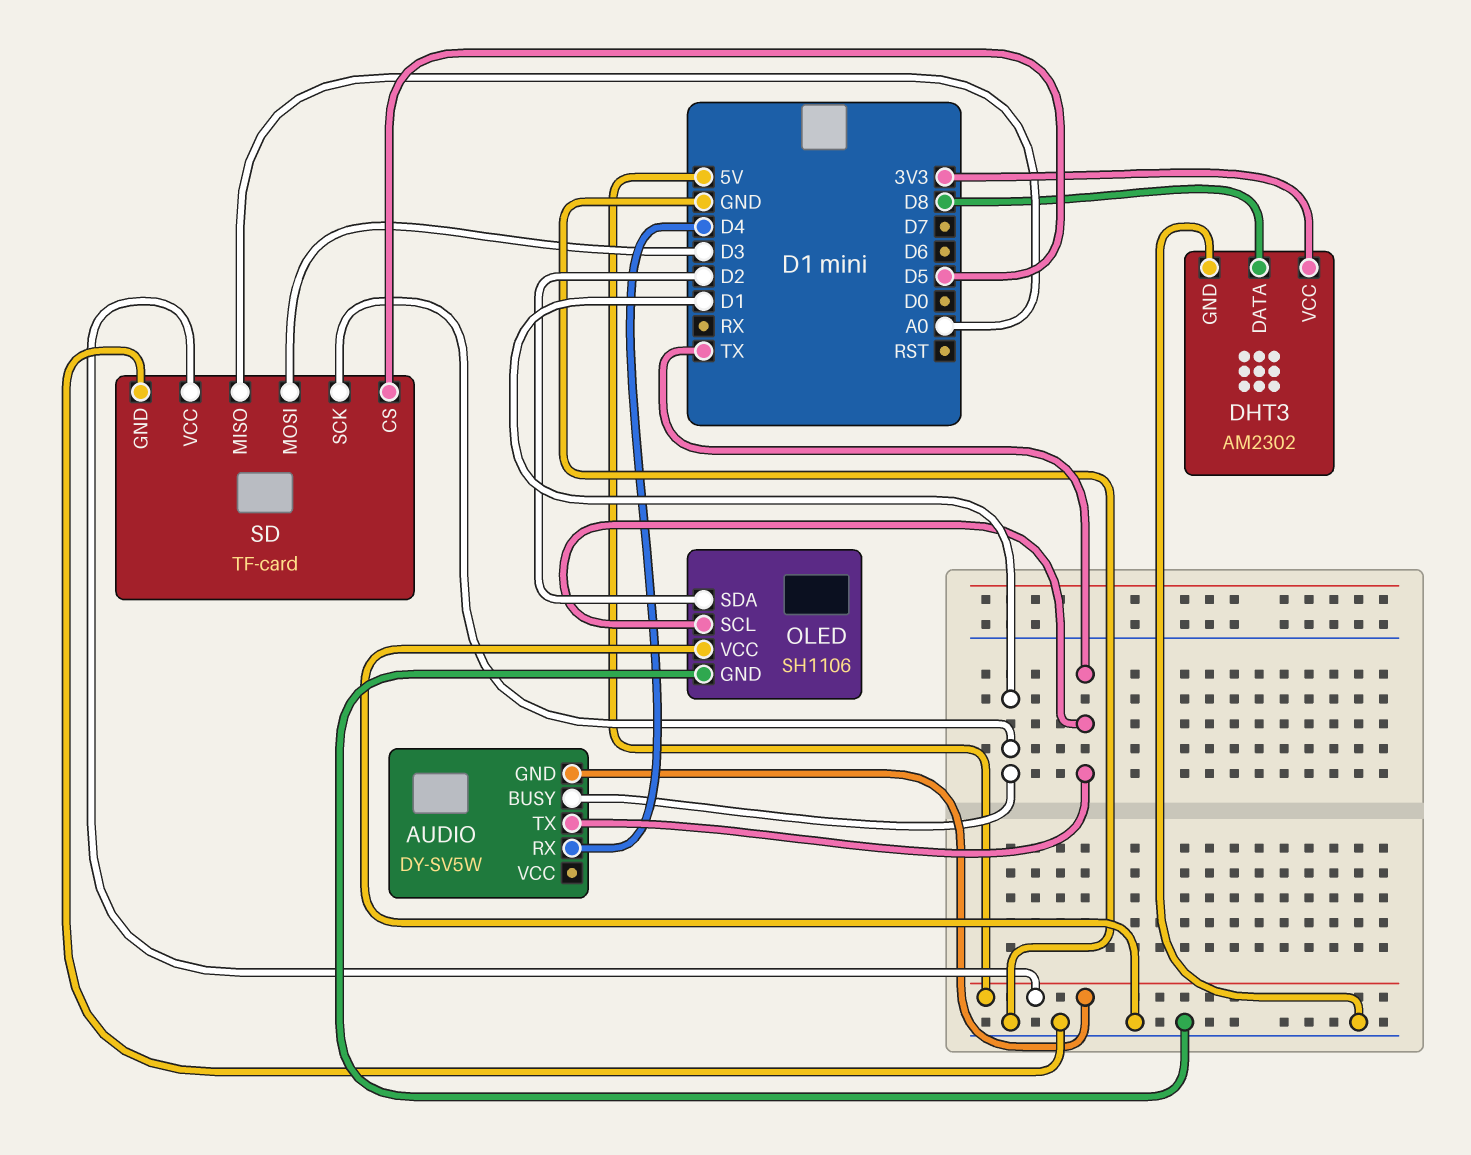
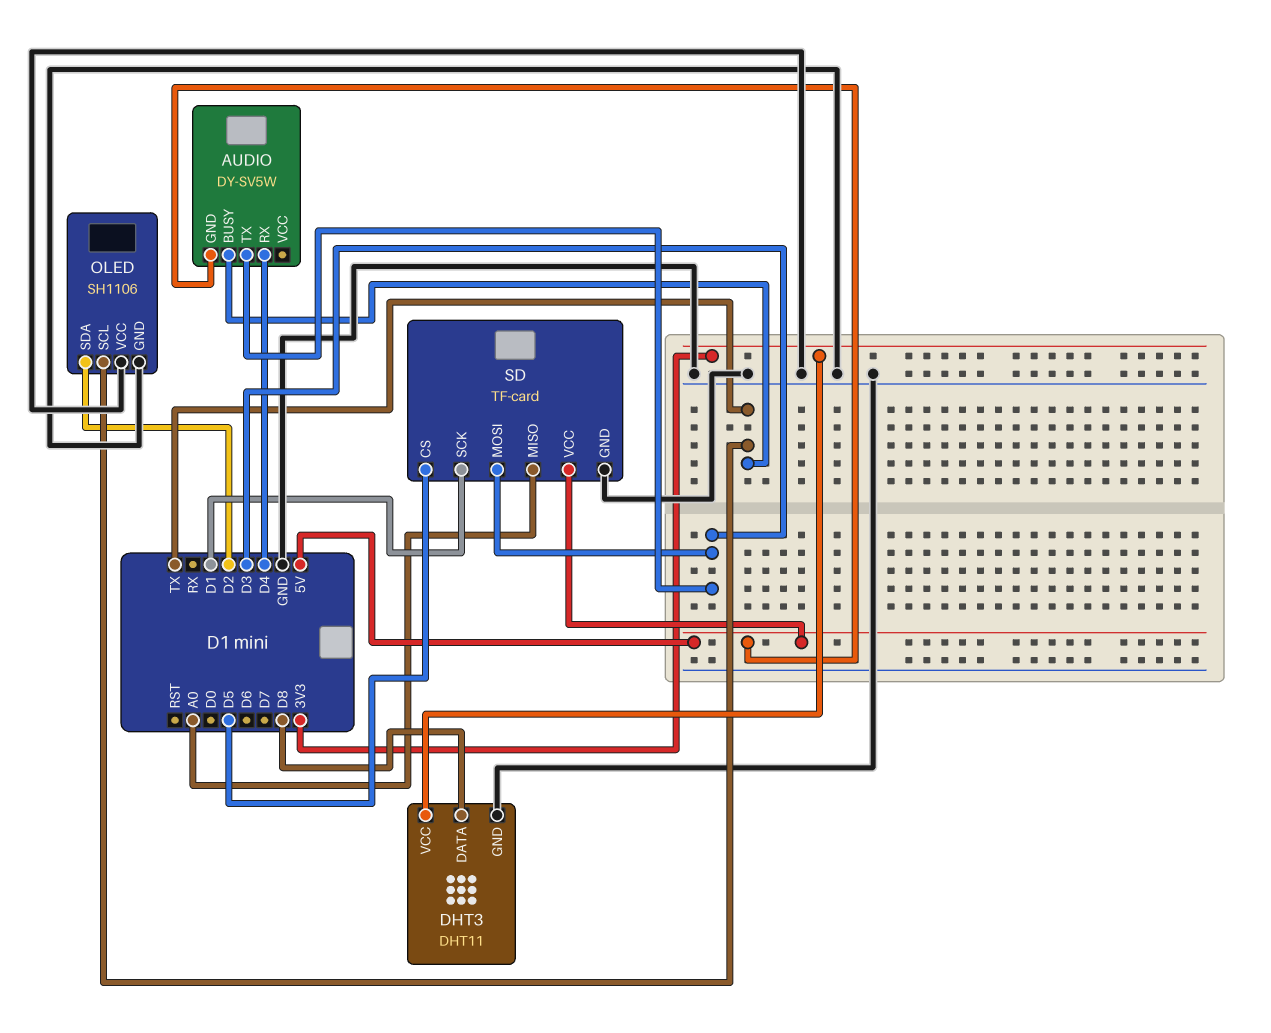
AUDIO pin BUSY: D1 -> TX
AUDIO pin TX: TX -> D3
DHT3: AM2302 -> DHT11

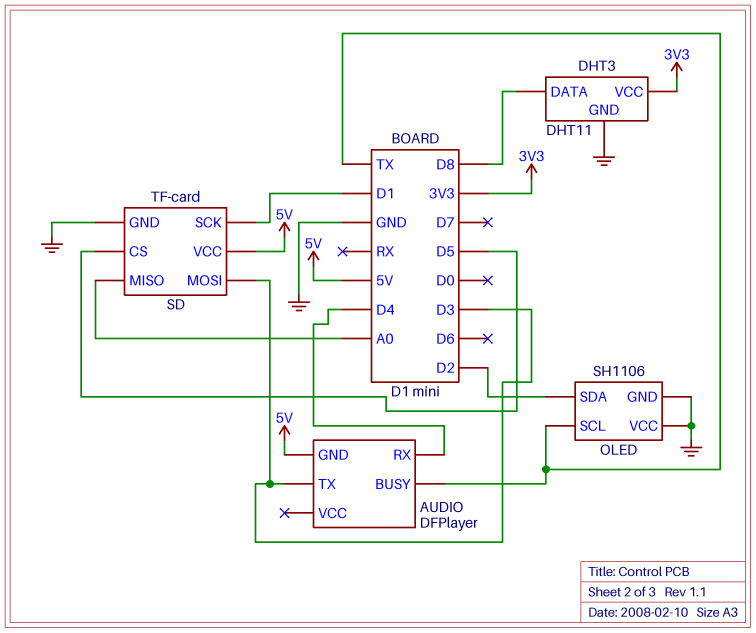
AUDIO: DY-SV5W -> DFPlayer

